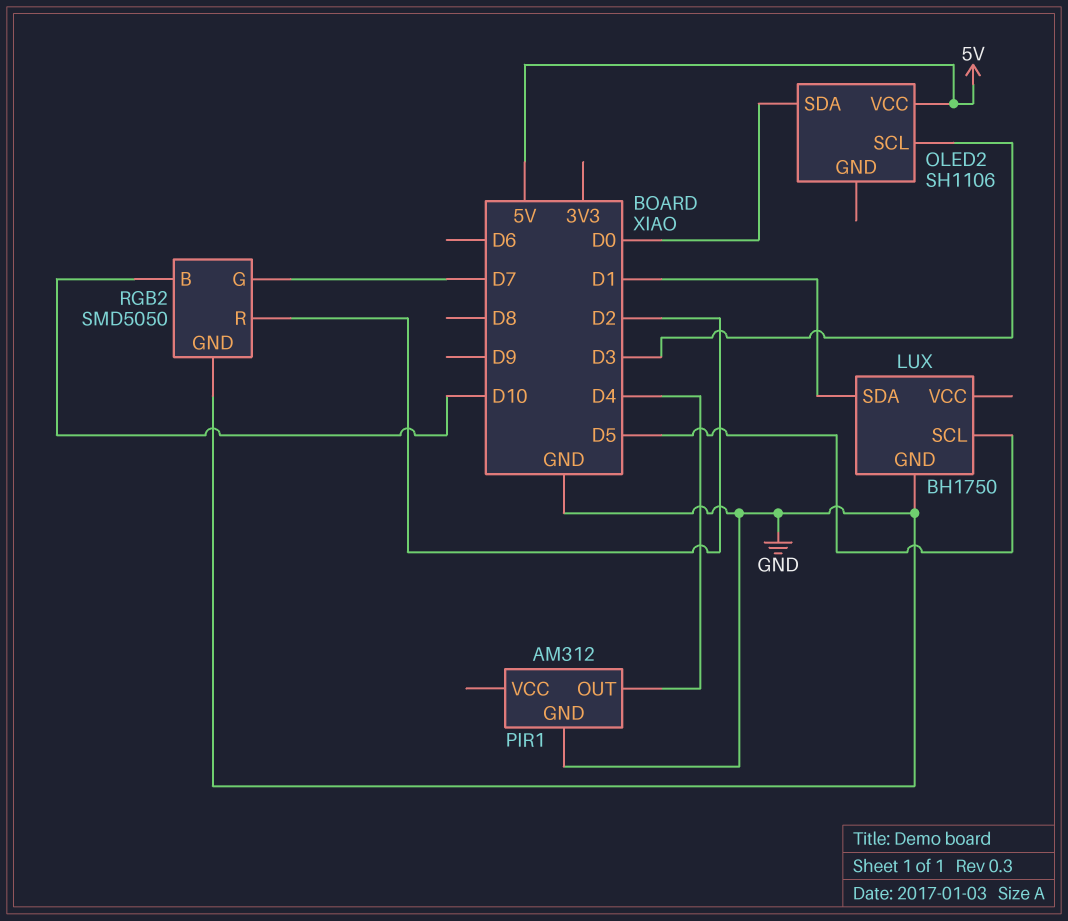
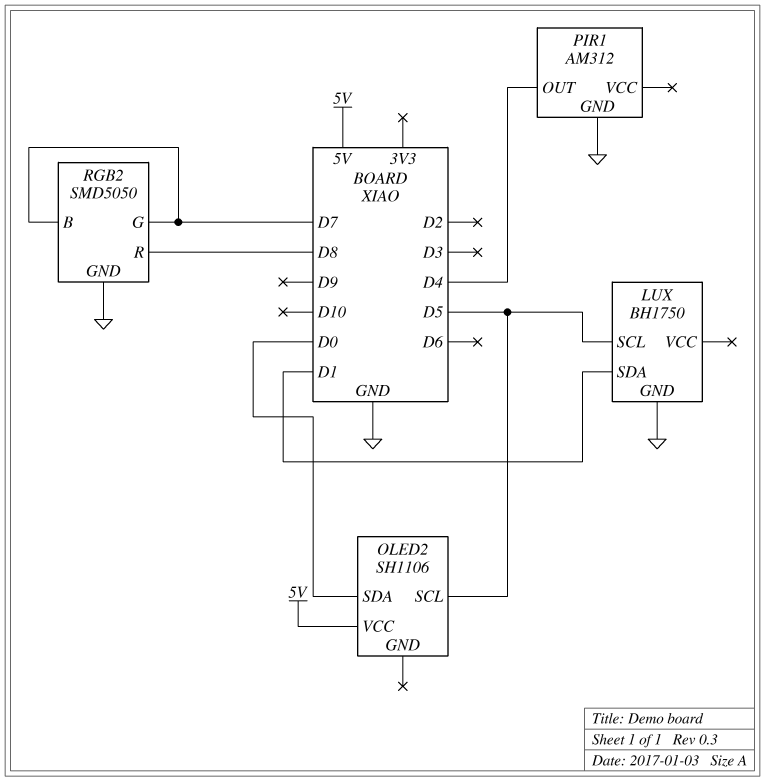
OLED2 pin SCL: D3 -> D5
RGB2 pin B: D10 -> D7
RGB2 pin R: D2 -> D8

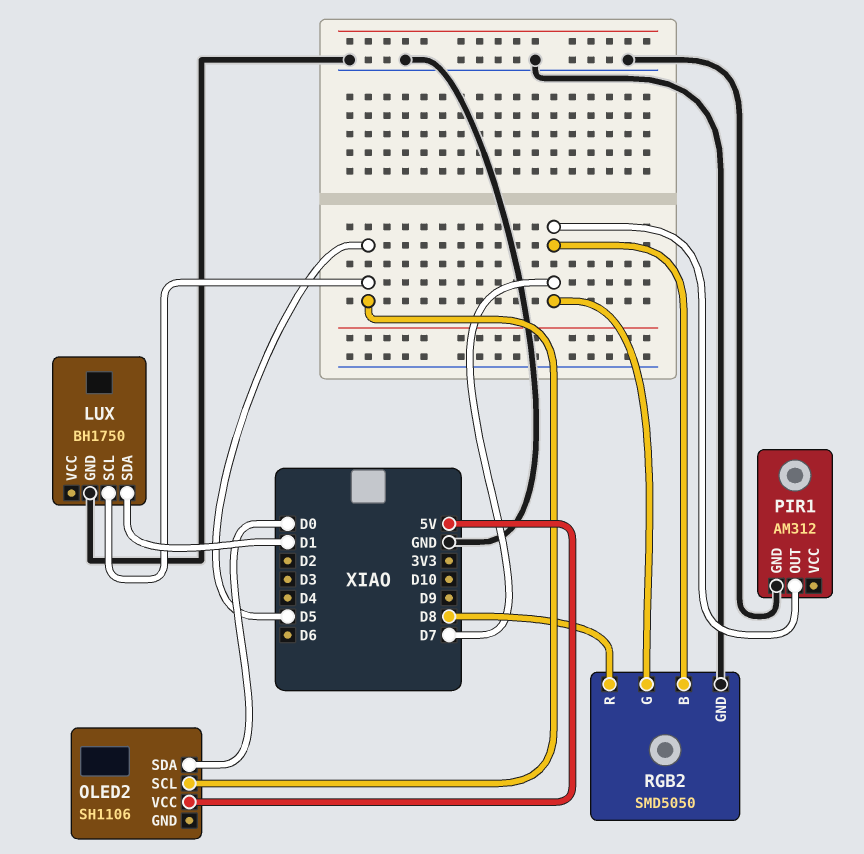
PIR1 pin OUT: D4 -> D7

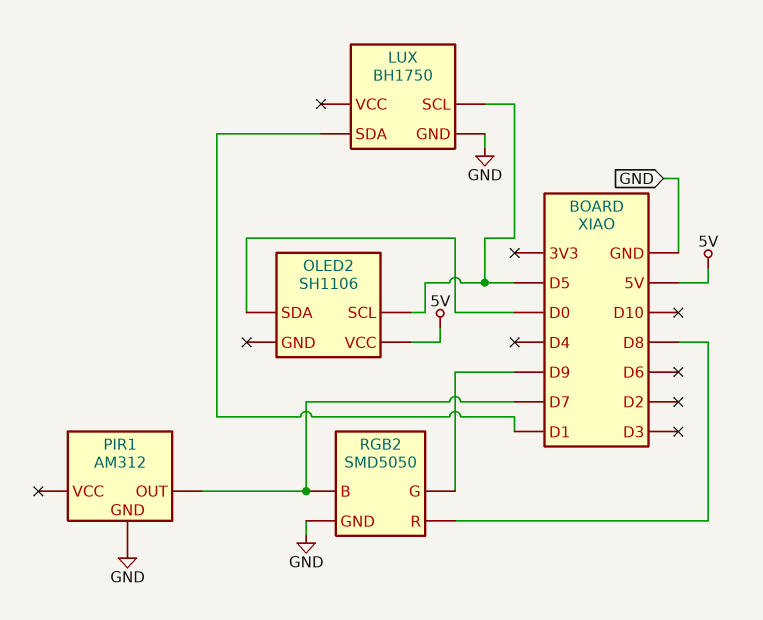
RGB2 pin G: D7 -> D9

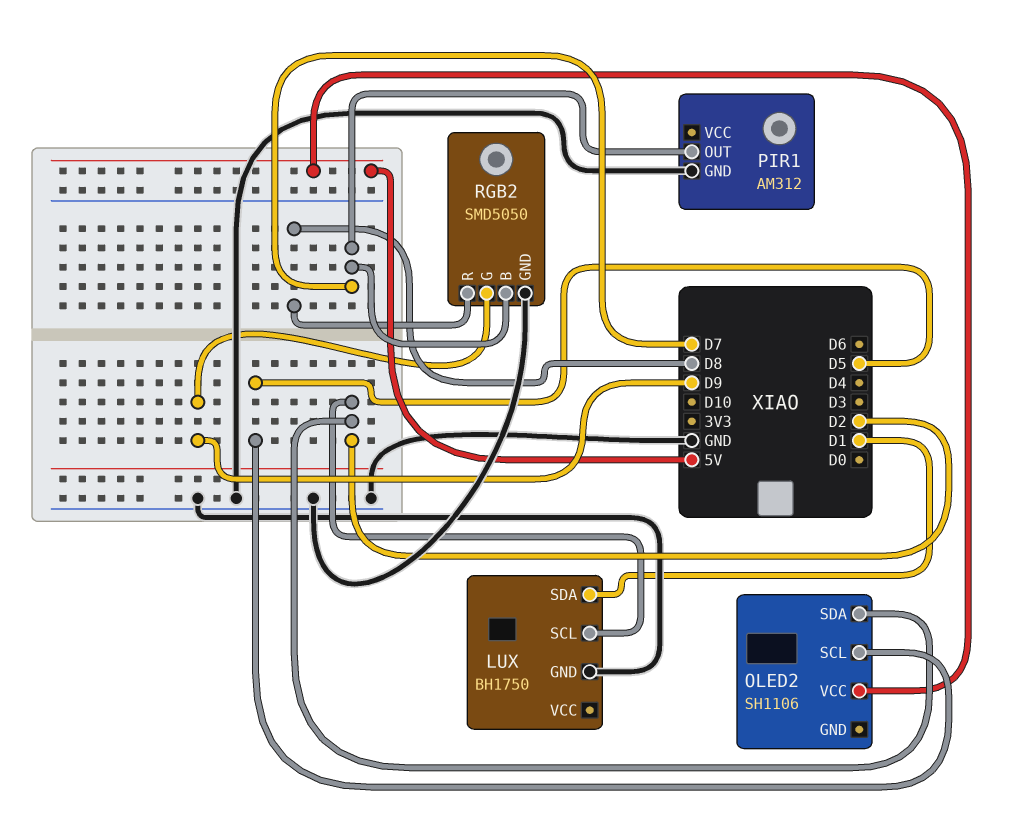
LUX pin SCL: D5 -> D2
OLED2 pin SDA: D0 -> D2

